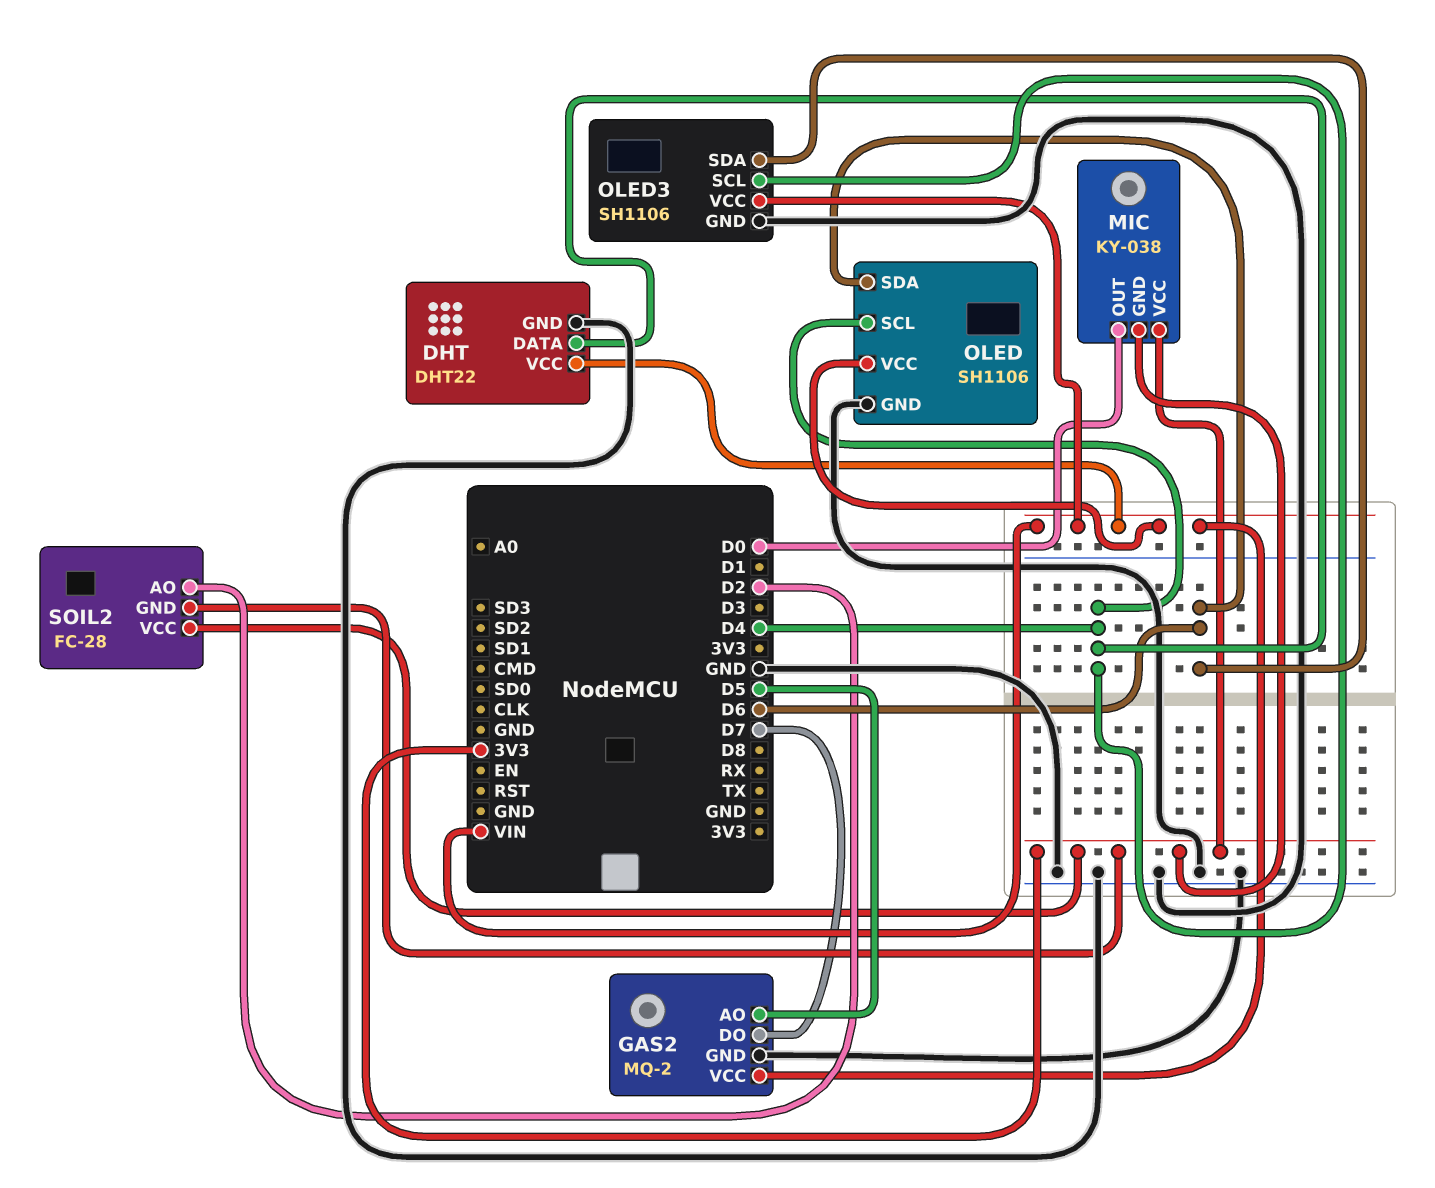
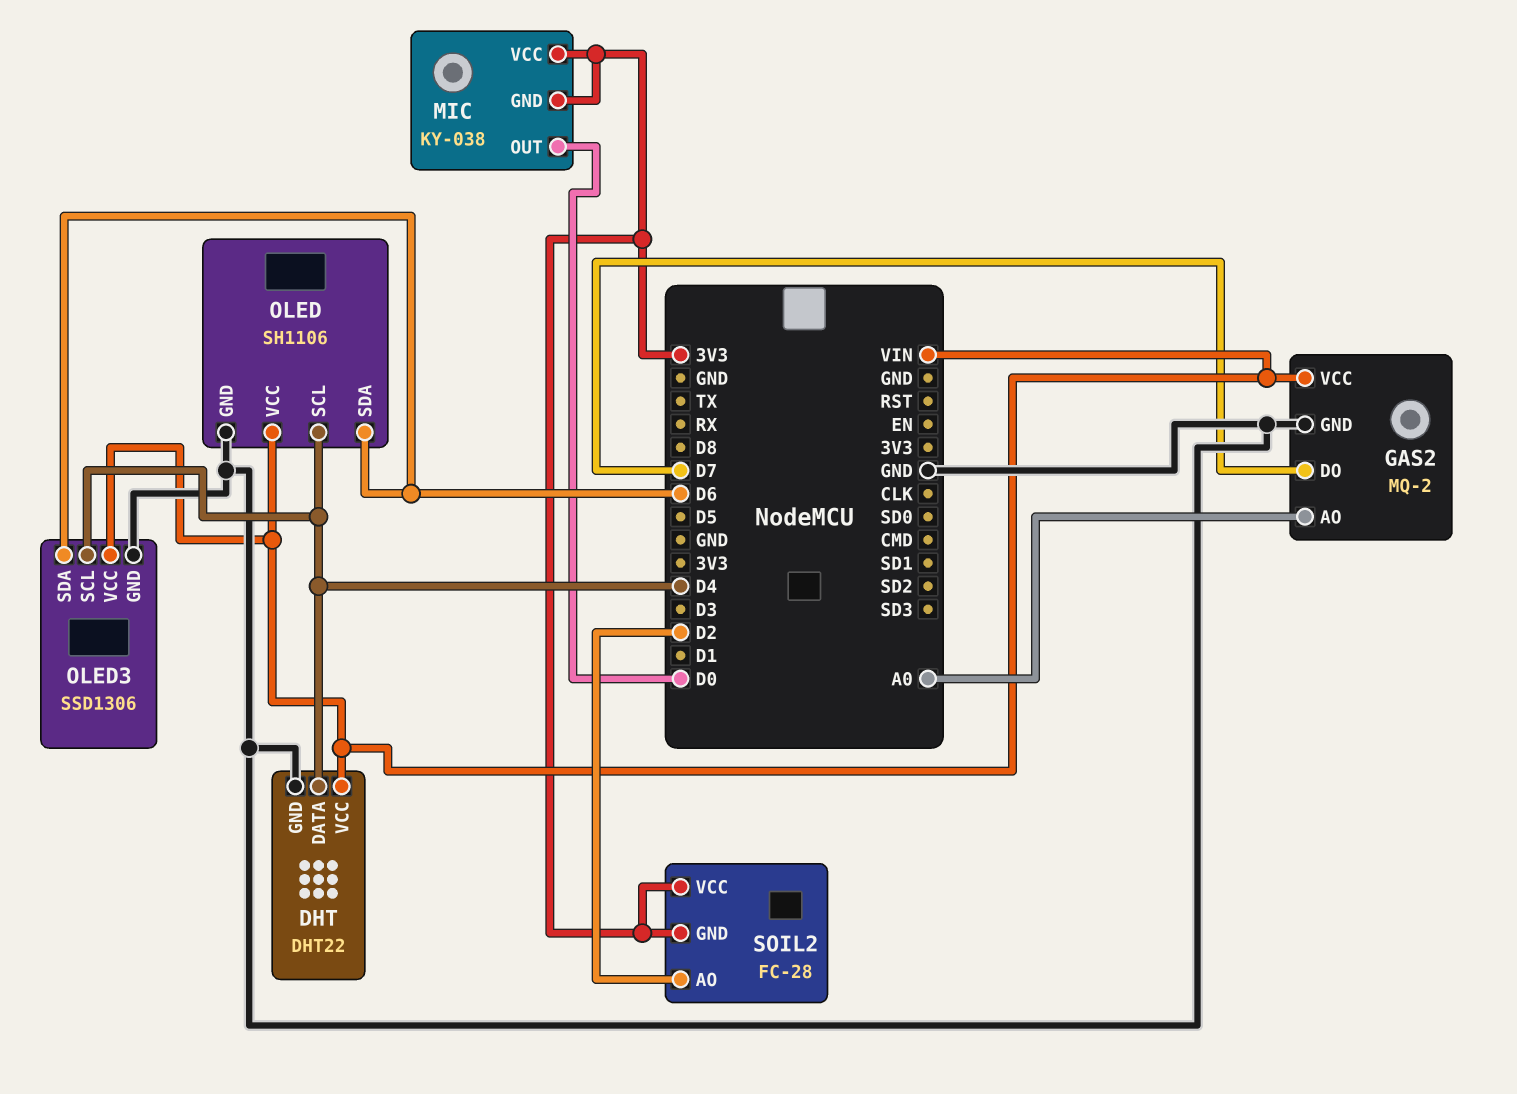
GAS2 pin AO: D5 -> A0
OLED3: SH1106 -> SSD1306

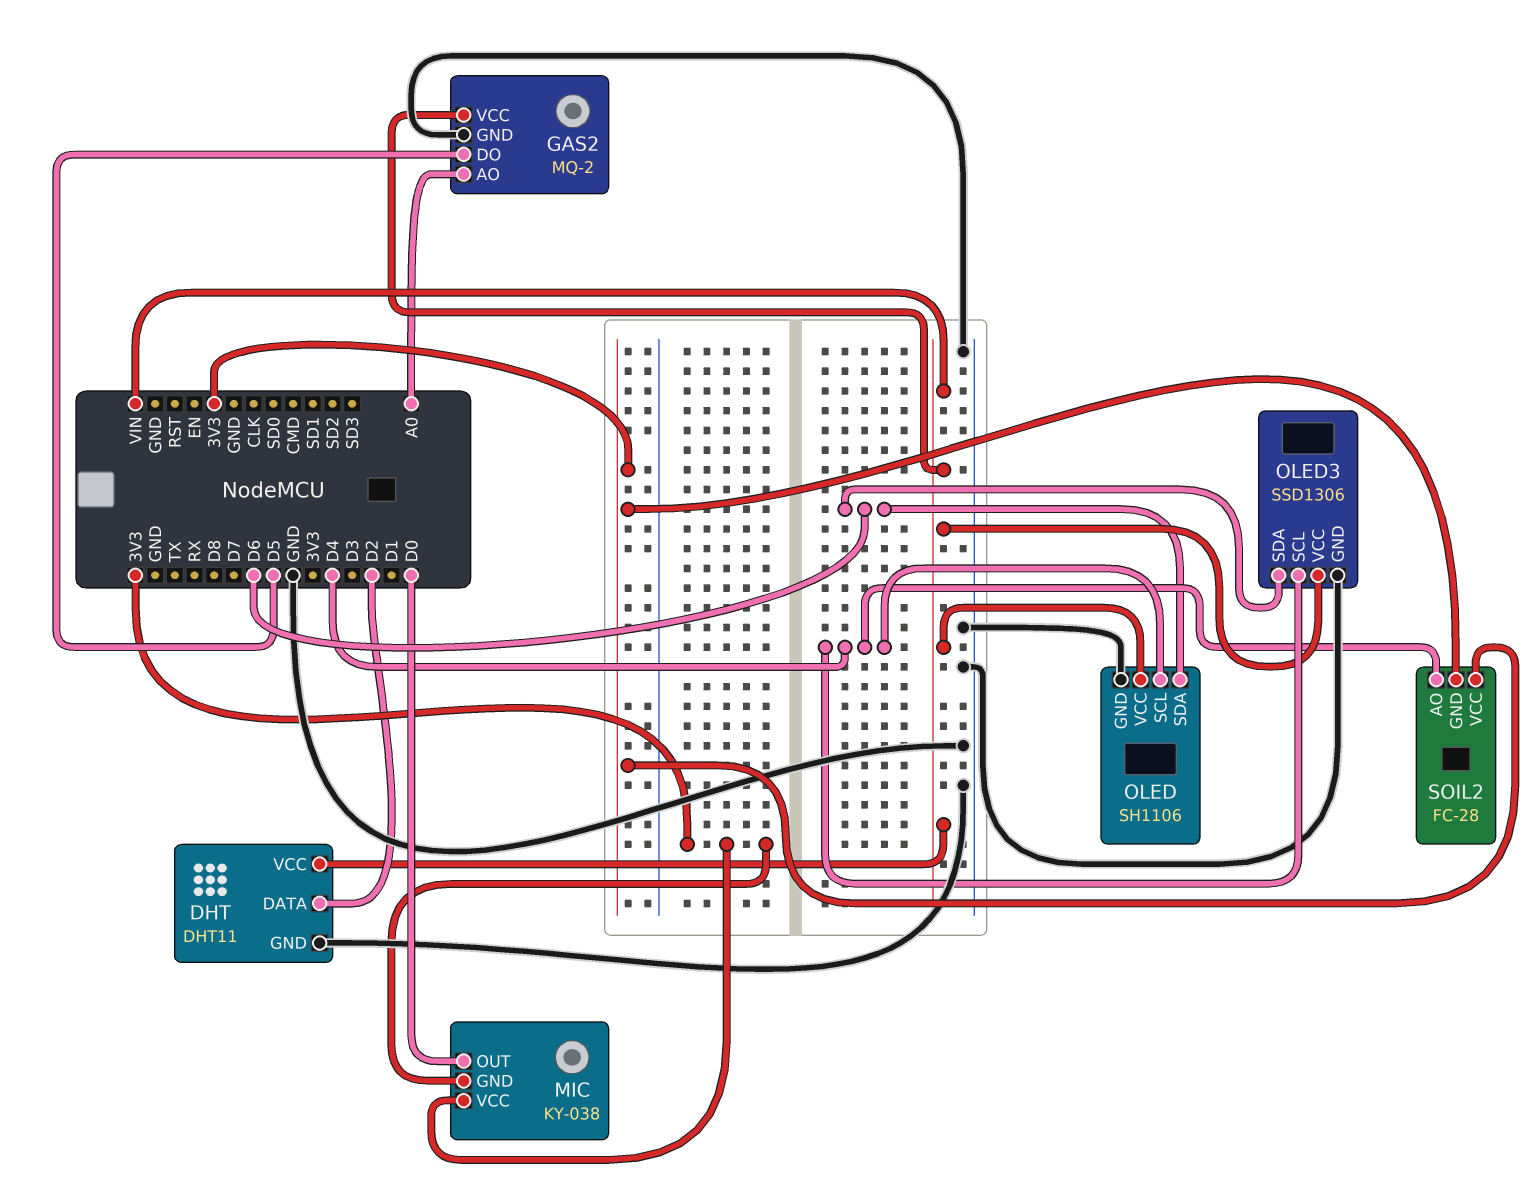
DHT: DHT22 -> DHT11
DHT pin DATA: D4 -> D2
GAS2 pin DO: D7 -> D5
SOIL2 pin AO: D2 -> D4

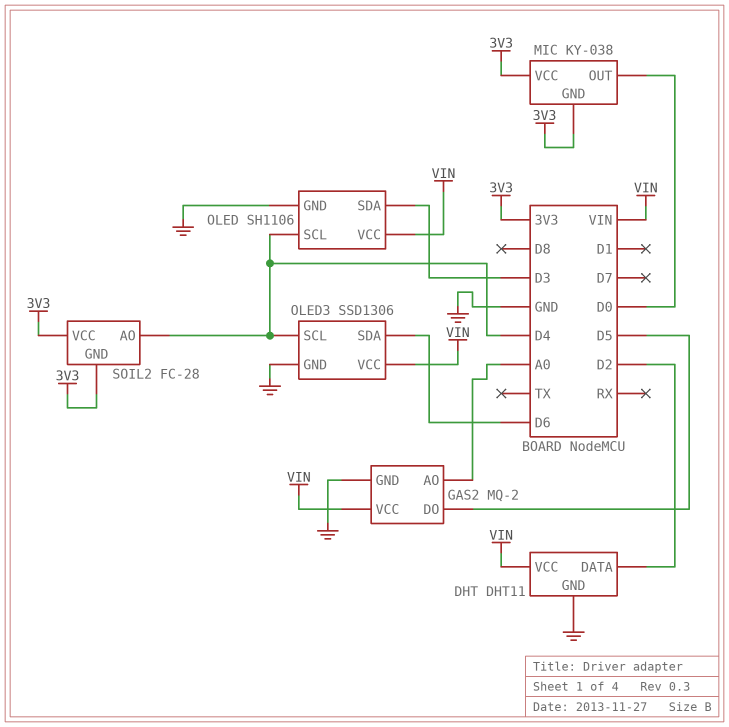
OLED pin SDA: D6 -> D3

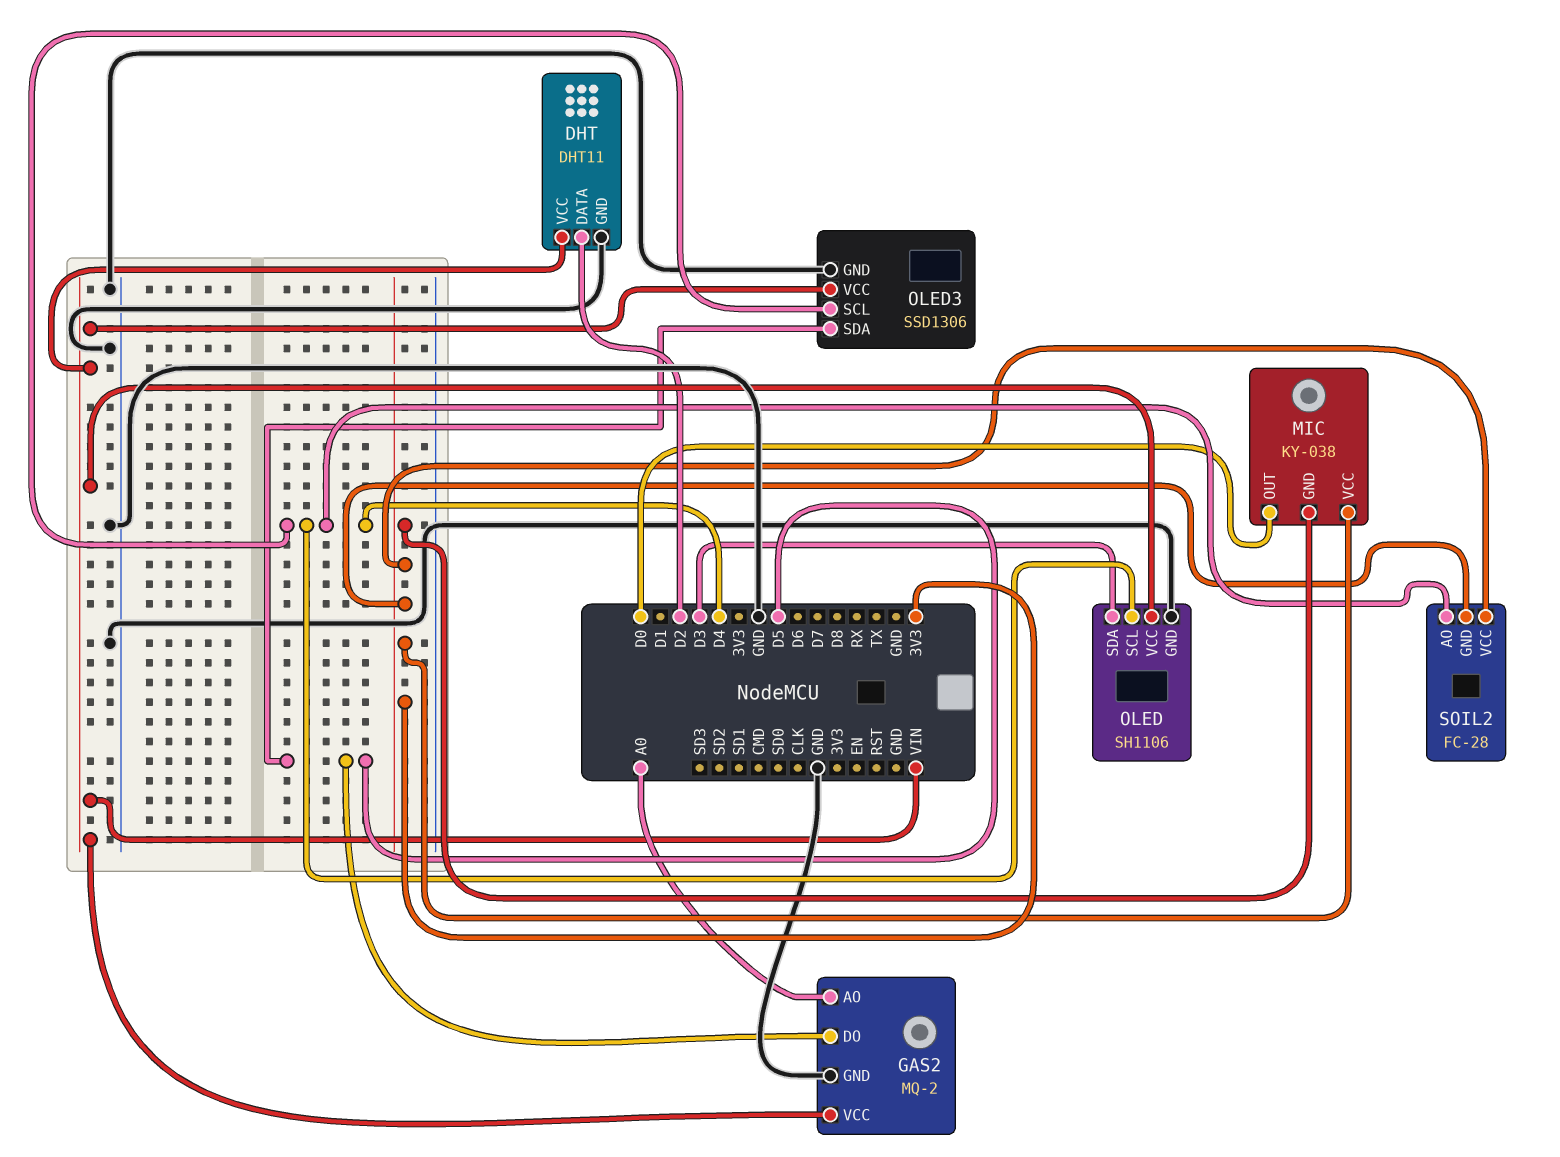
OLED3 pin SDA: D6 -> D5

